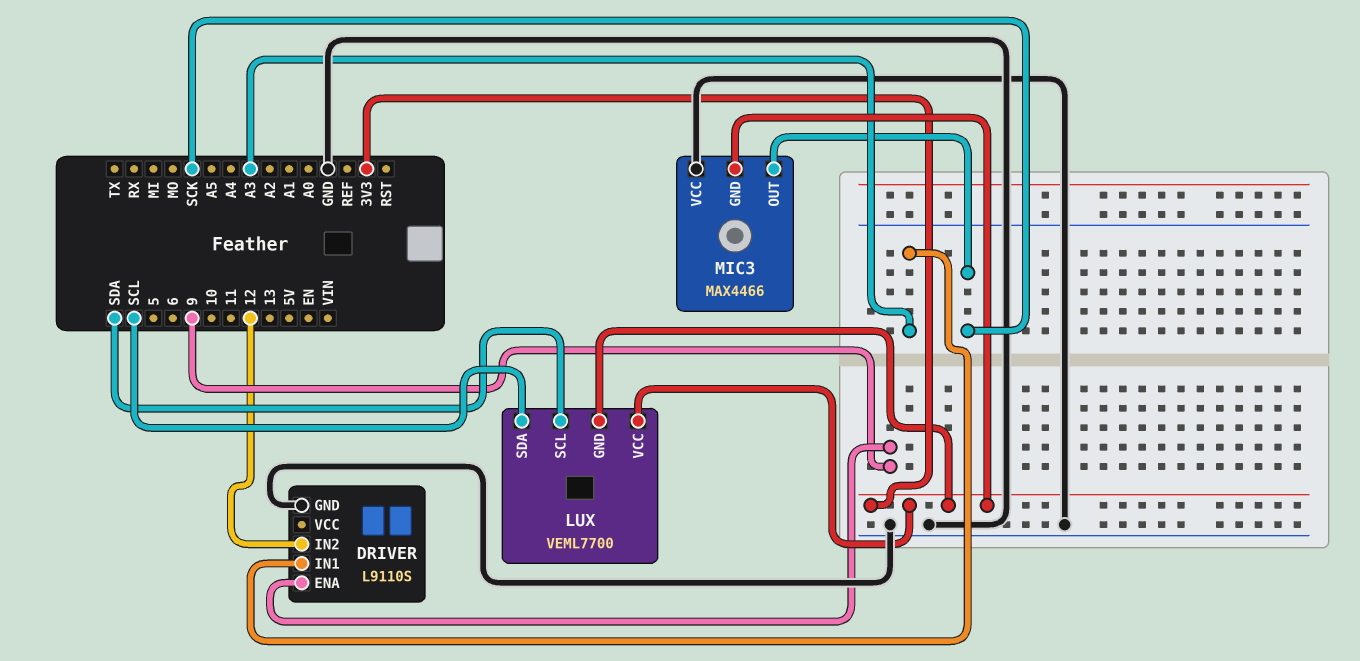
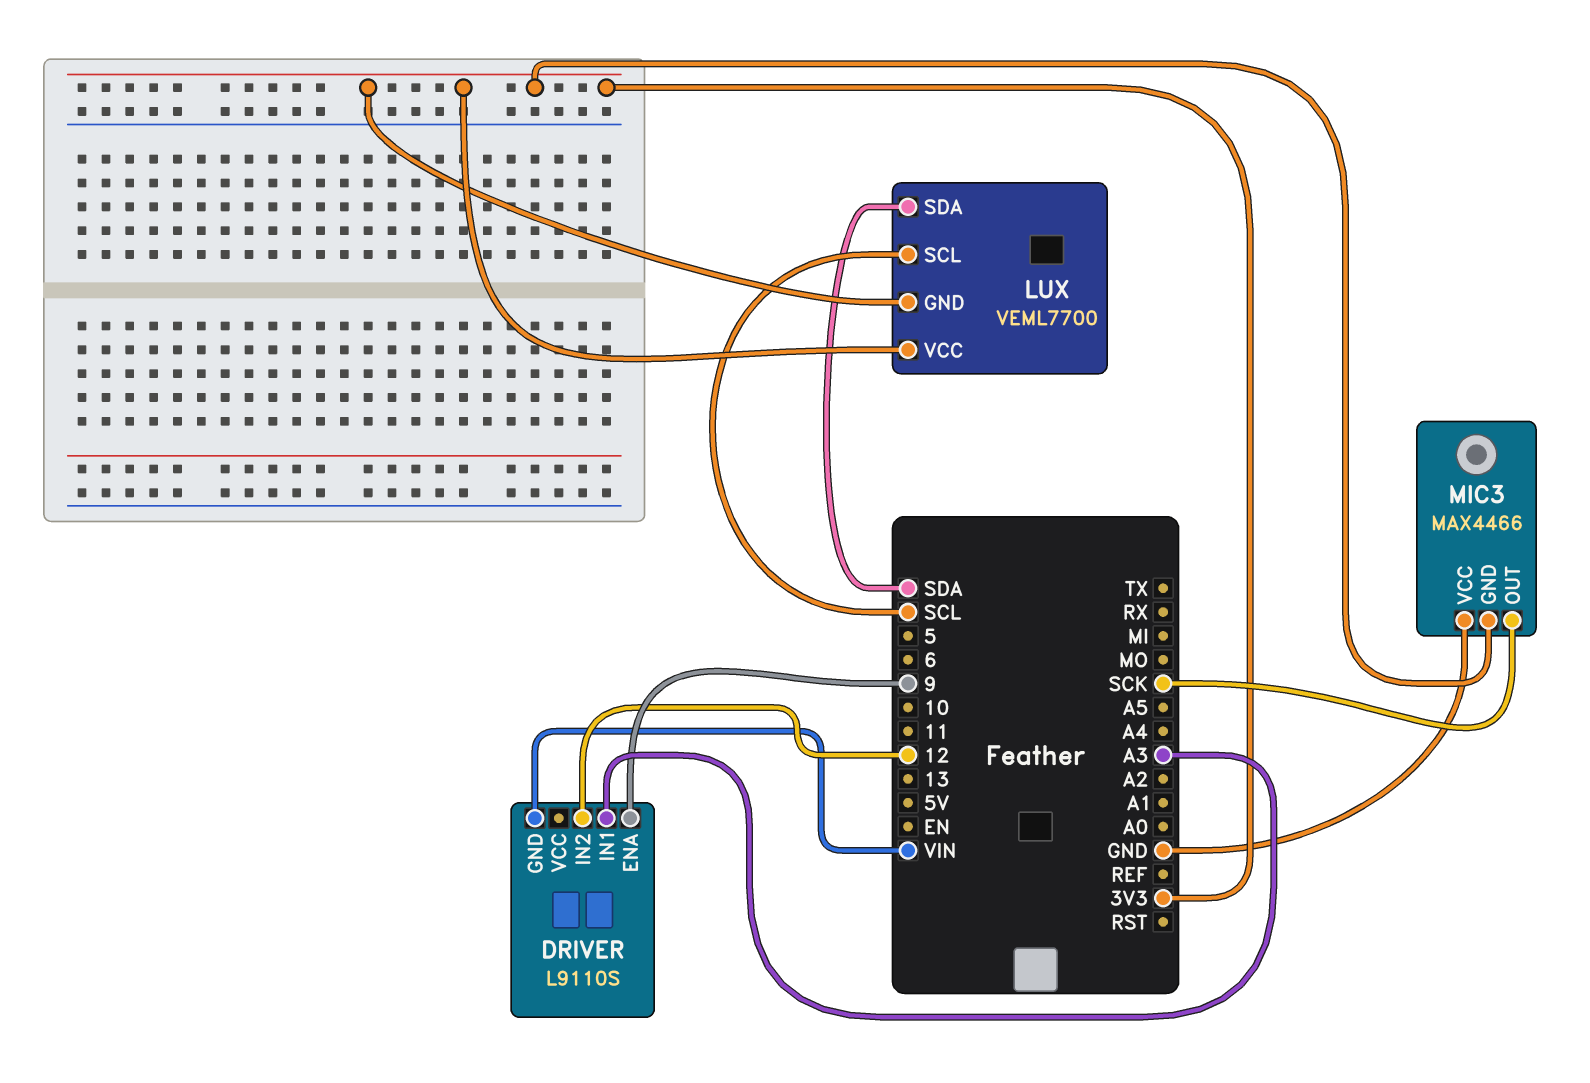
DRIVER pin GND: GND -> VIN
LUX pin SCL: SDA -> SCL
LUX pin SDA: SCL -> SDA

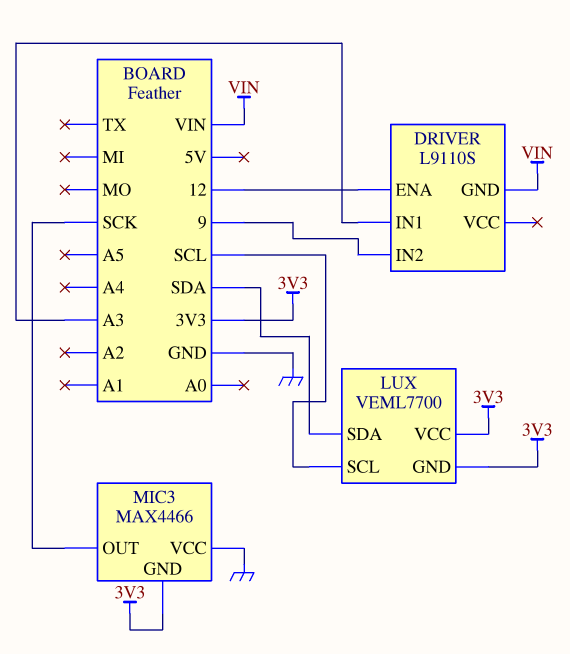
DRIVER pin ENA: 9 -> 12
DRIVER pin IN2: 12 -> 9

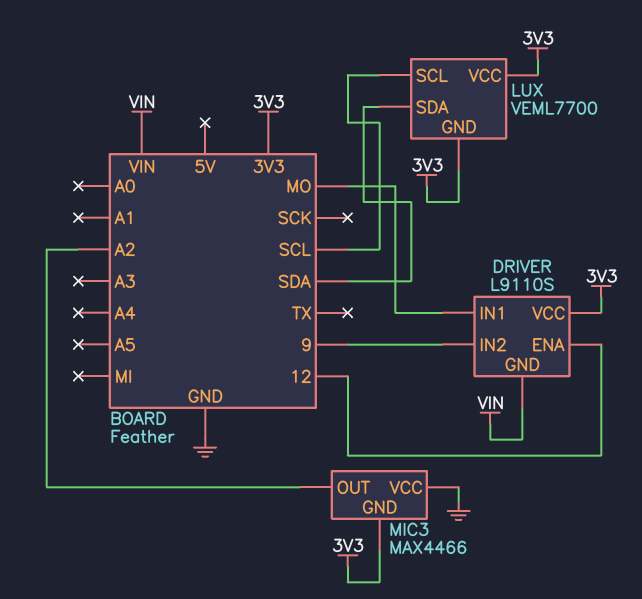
DRIVER pin IN1: A3 -> MO
DRIVER pin VCC: none -> 3V3
MIC3 pin OUT: SCK -> A2

